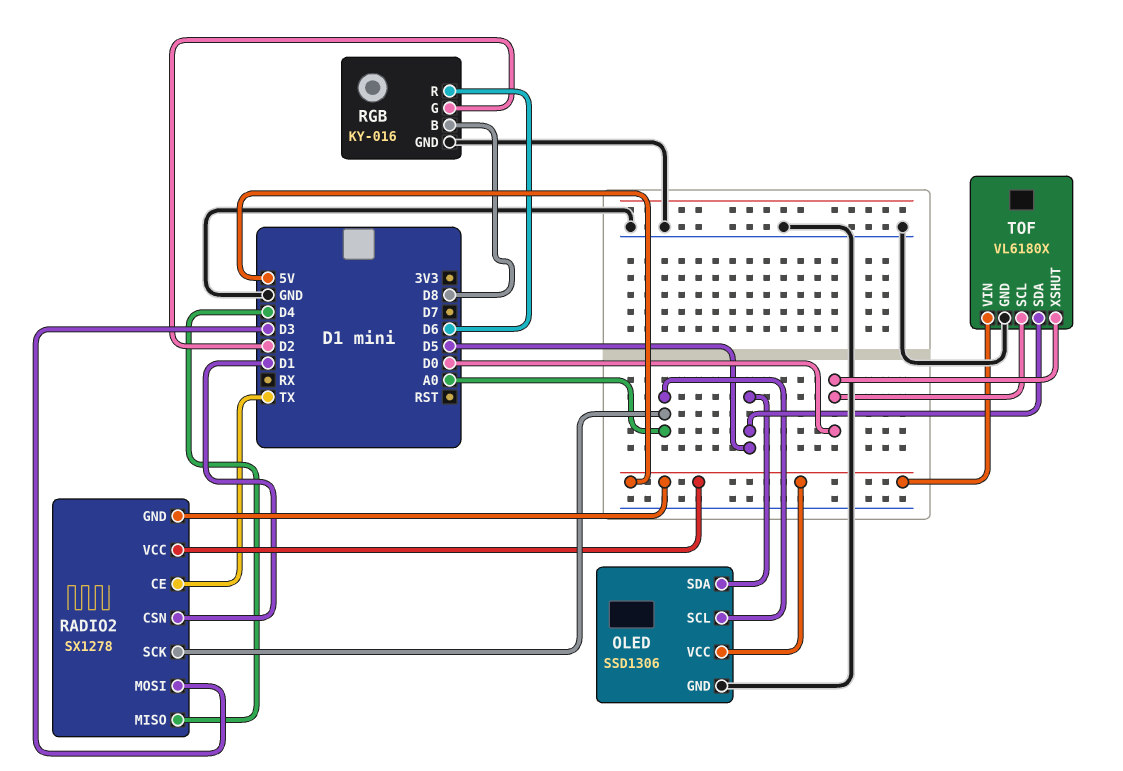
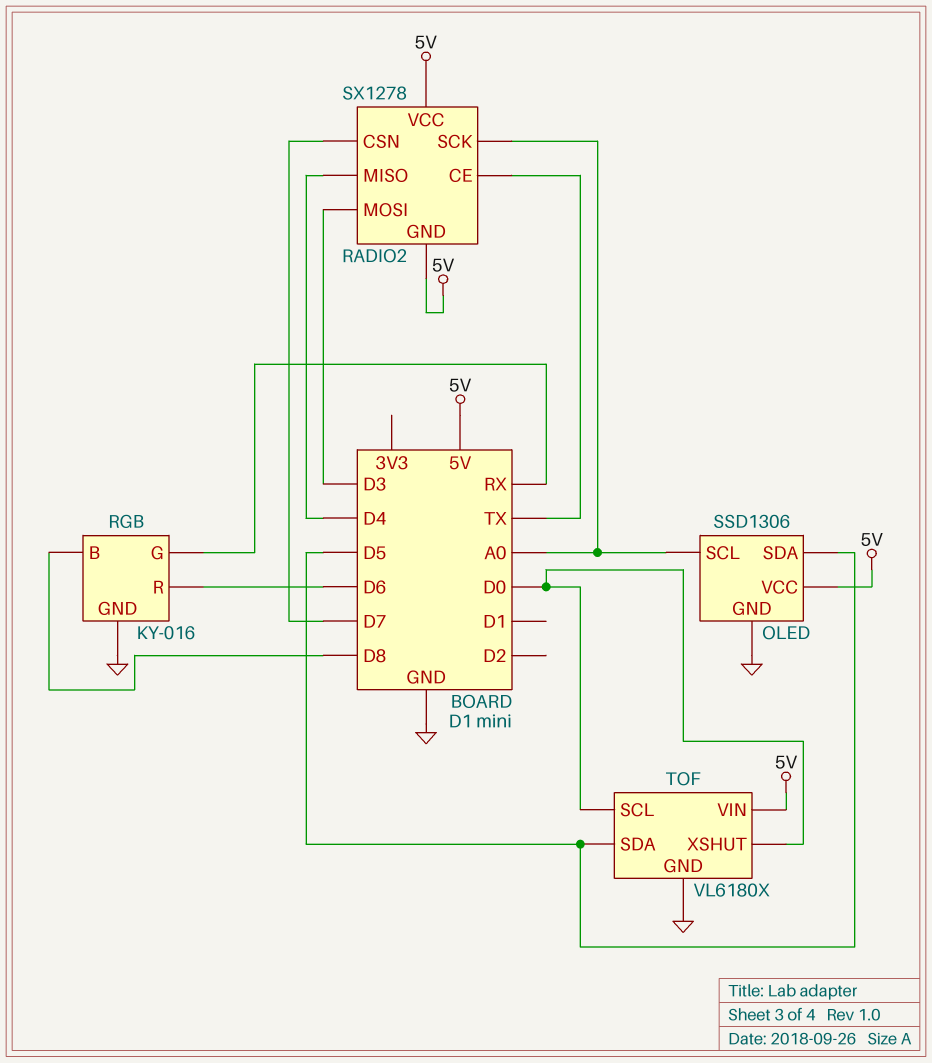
RADIO2 pin CSN: D1 -> D7
RGB pin G: D2 -> RX

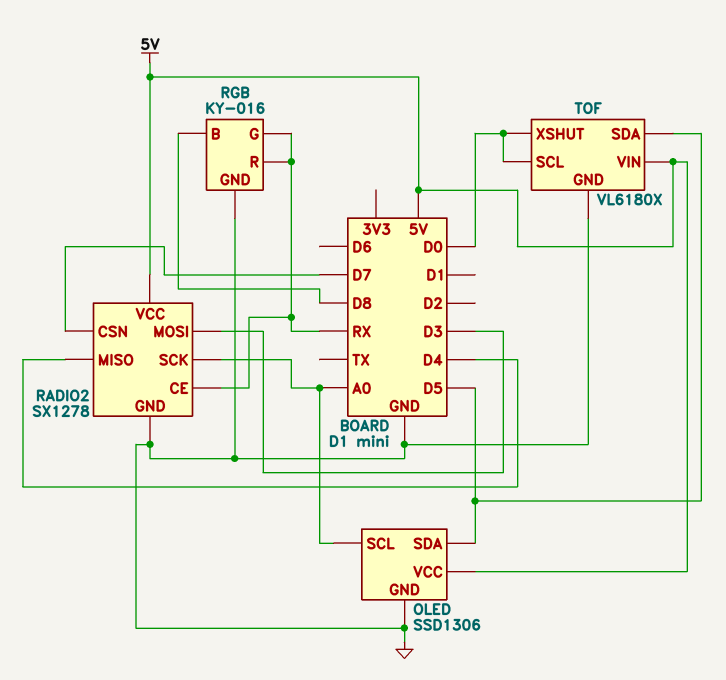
RADIO2 pin CE: TX -> RX
RADIO2 pin GND: 5V -> GND
RGB pin R: D6 -> RX

